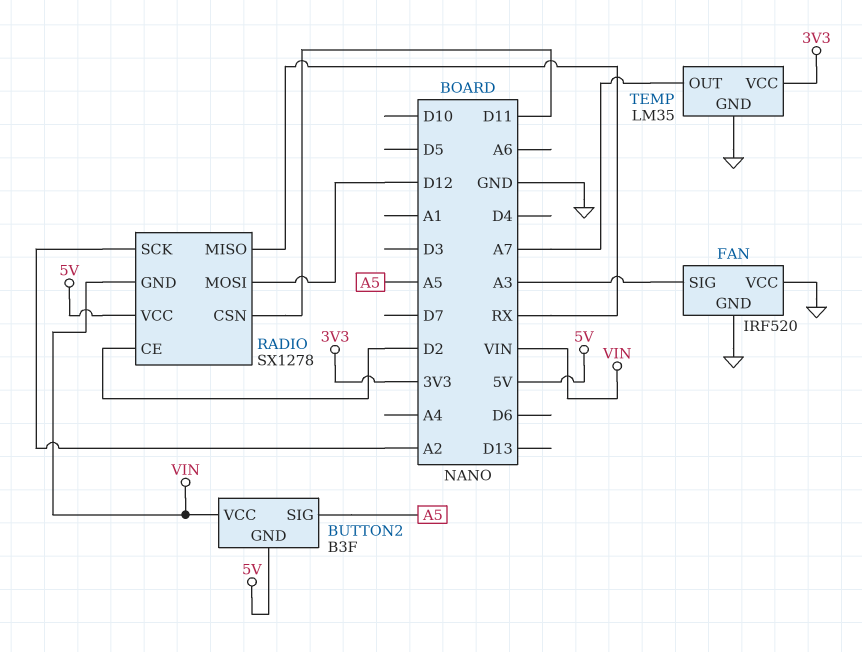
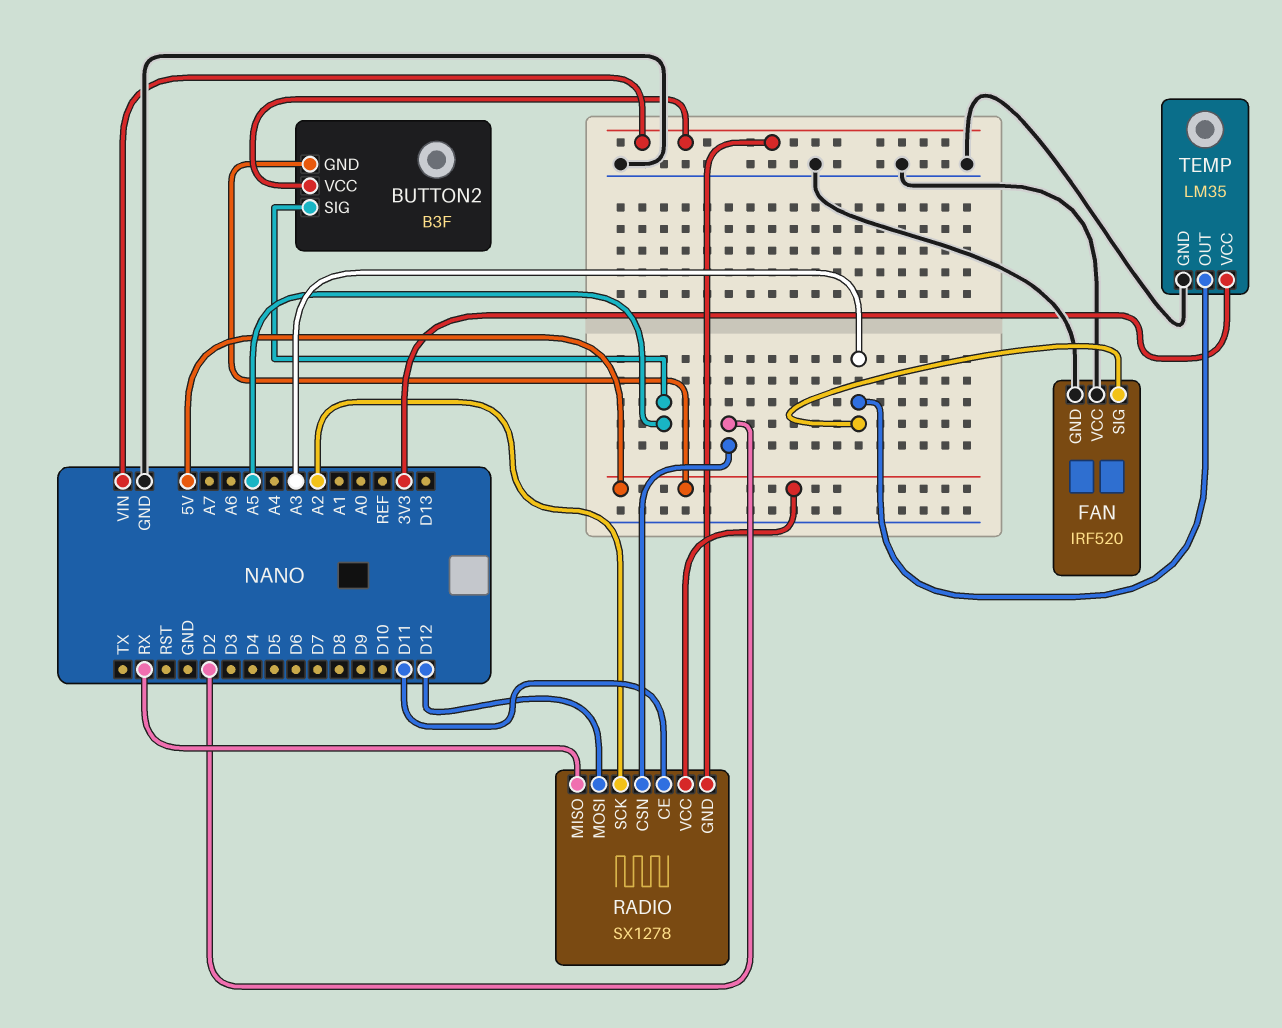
RADIO pin CE: D2 -> D11
RADIO pin CSN: D11 -> D2
TEMP pin OUT: A7 -> A3

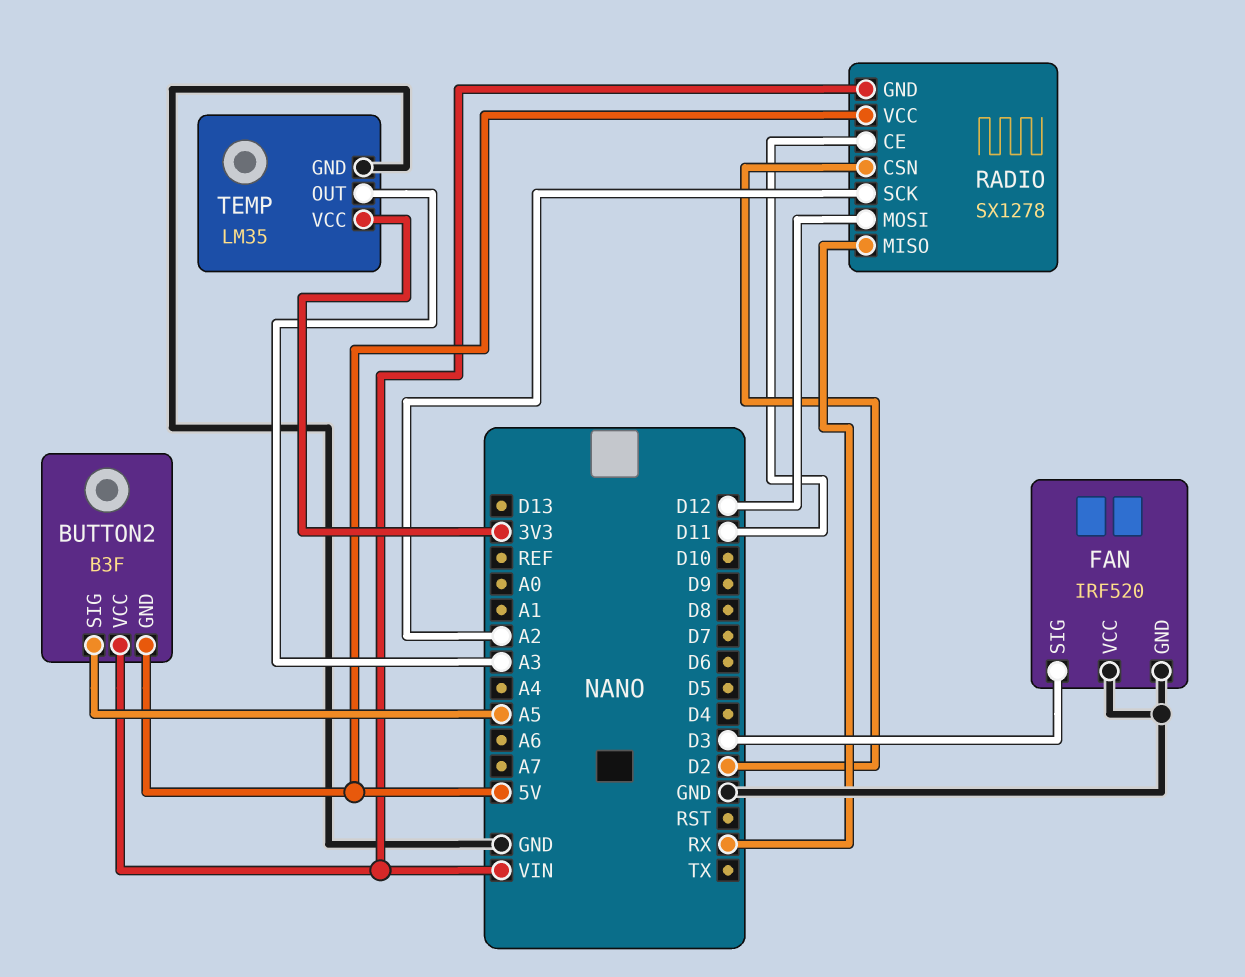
FAN pin SIG: A3 -> D3

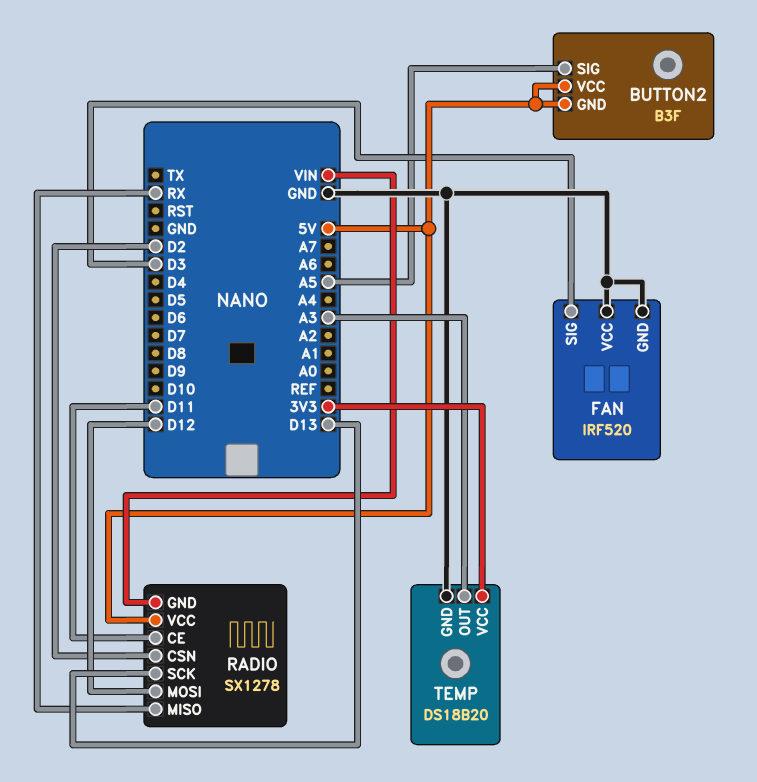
BUTTON2 pin VCC: VIN -> 5V
RADIO pin SCK: A2 -> D13
TEMP: LM35 -> DS18B20

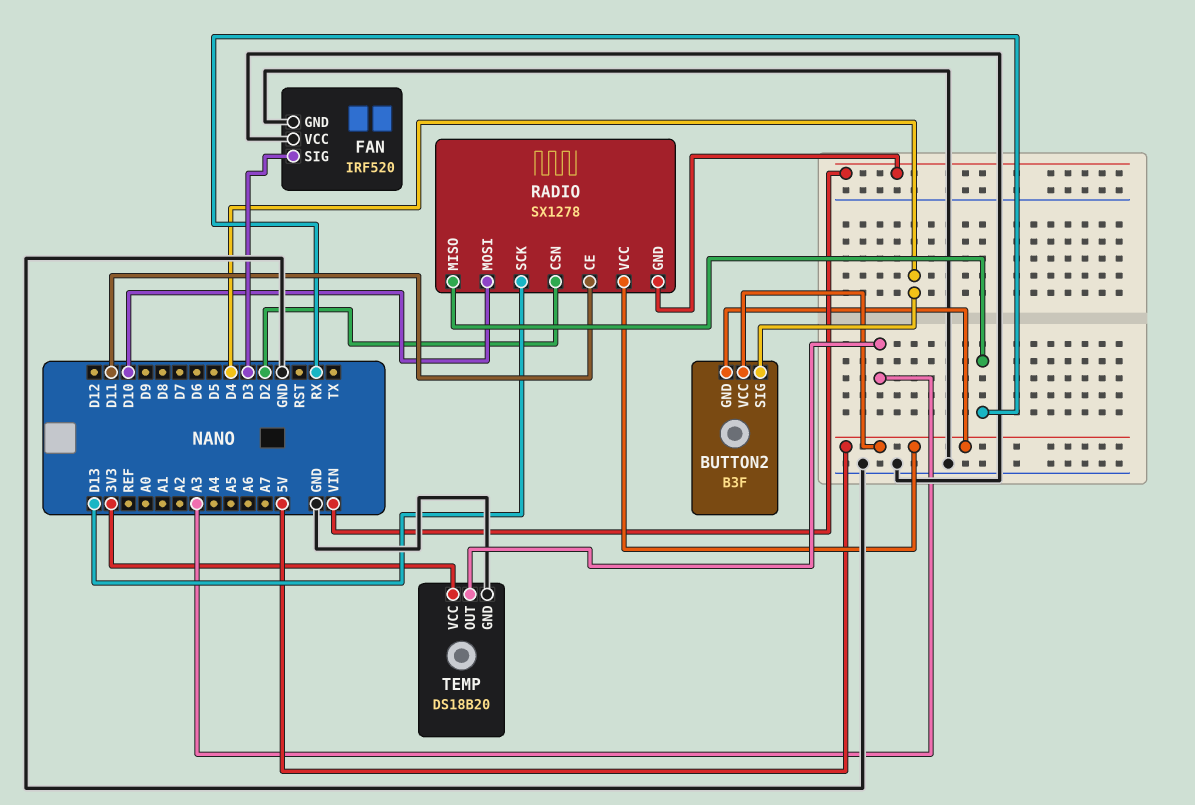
BUTTON2 pin SIG: A5 -> D4
RADIO pin MOSI: D12 -> D10

